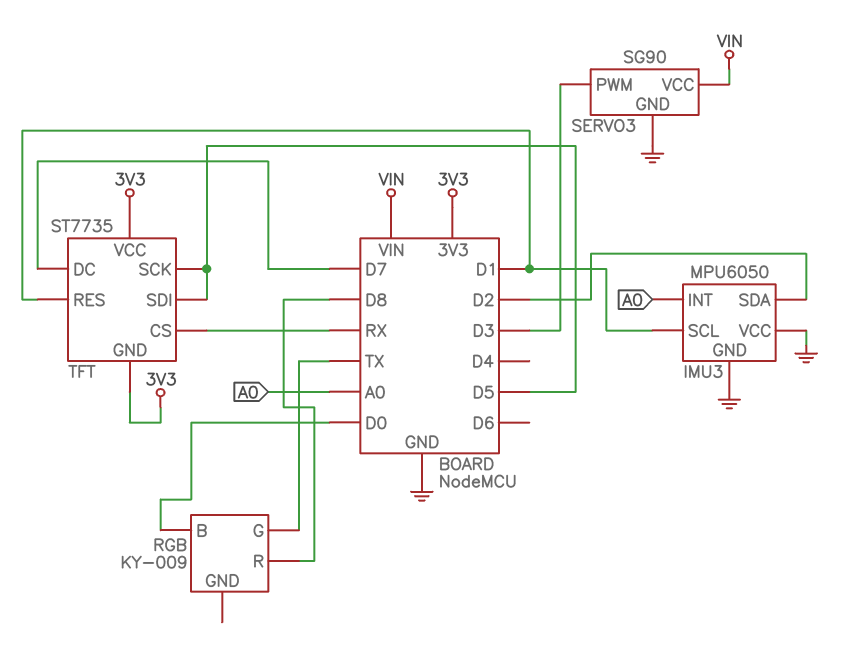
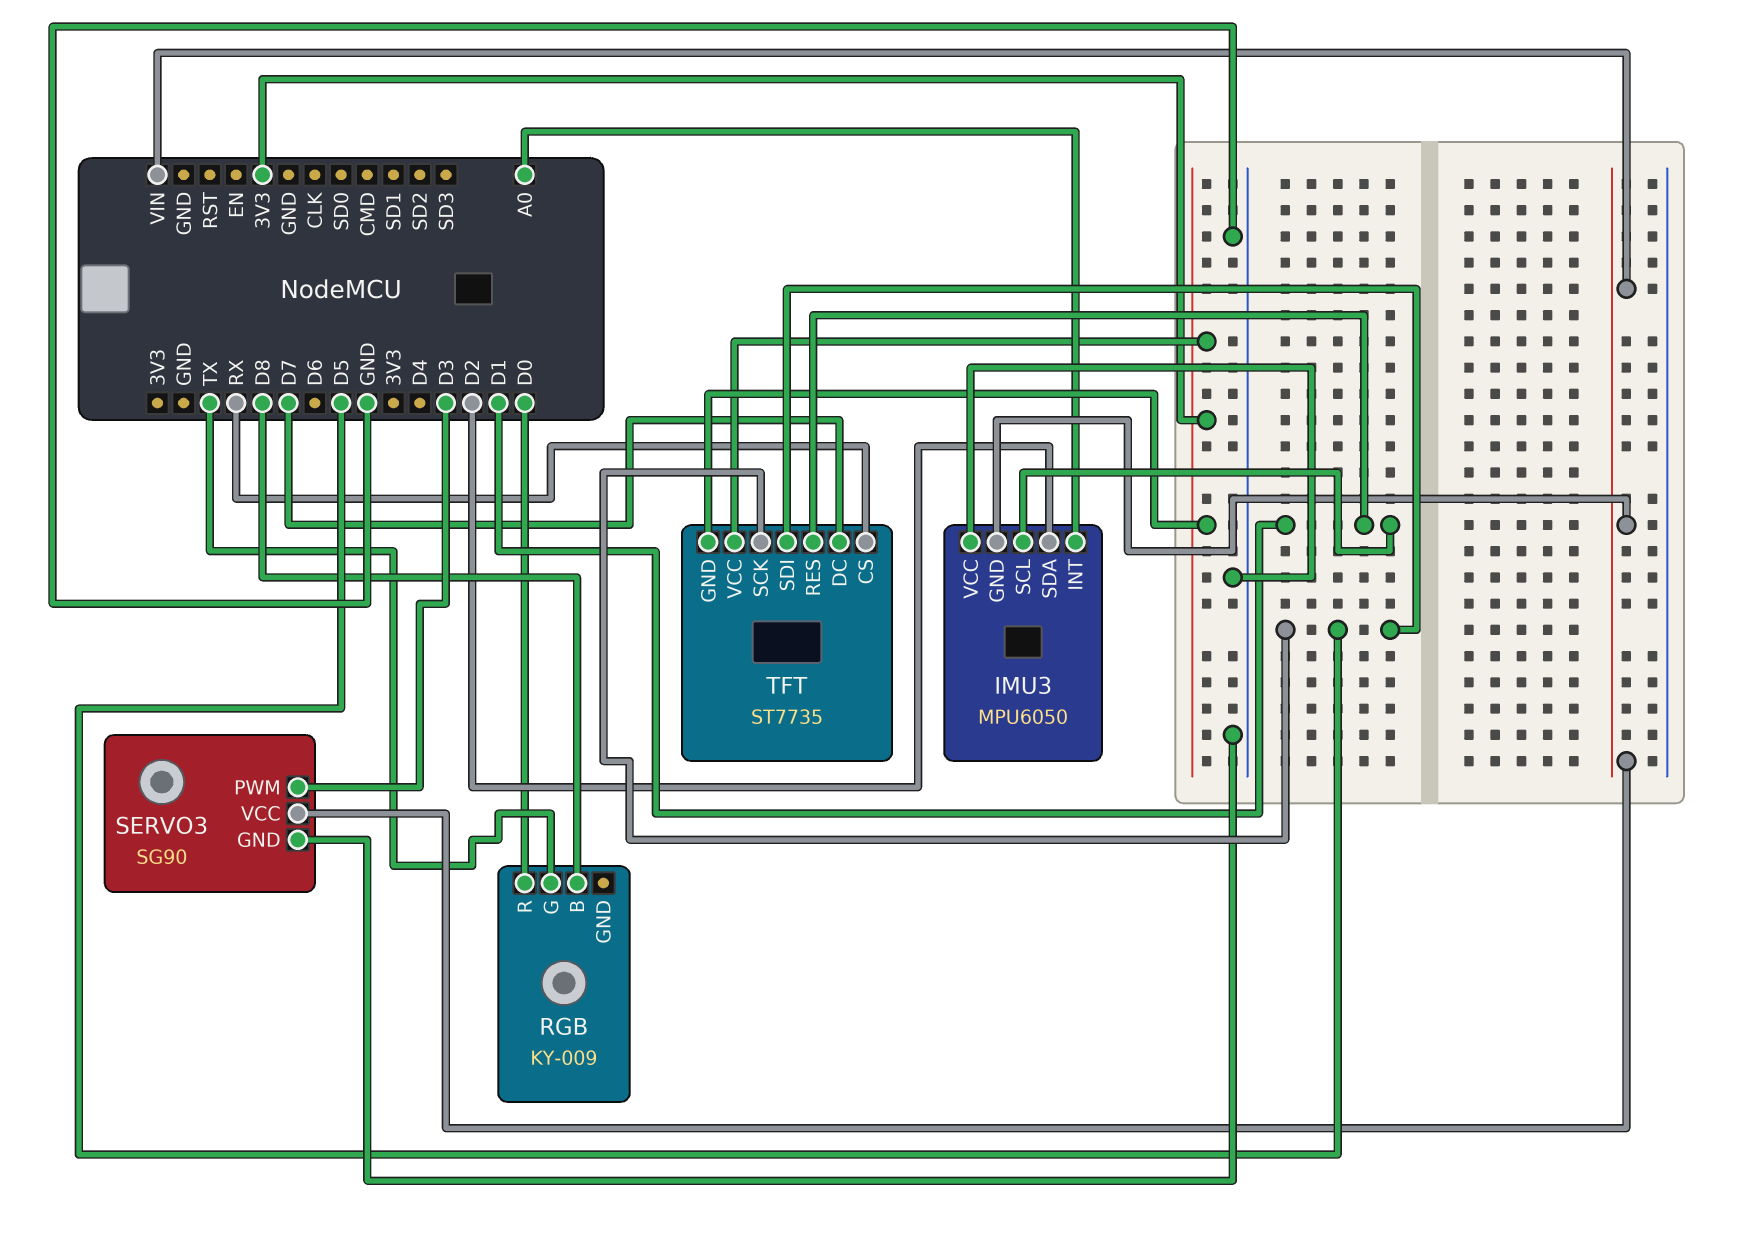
IMU3 pin GND: GND -> VIN
RGB pin B: D0 -> D8
RGB pin R: D8 -> D0

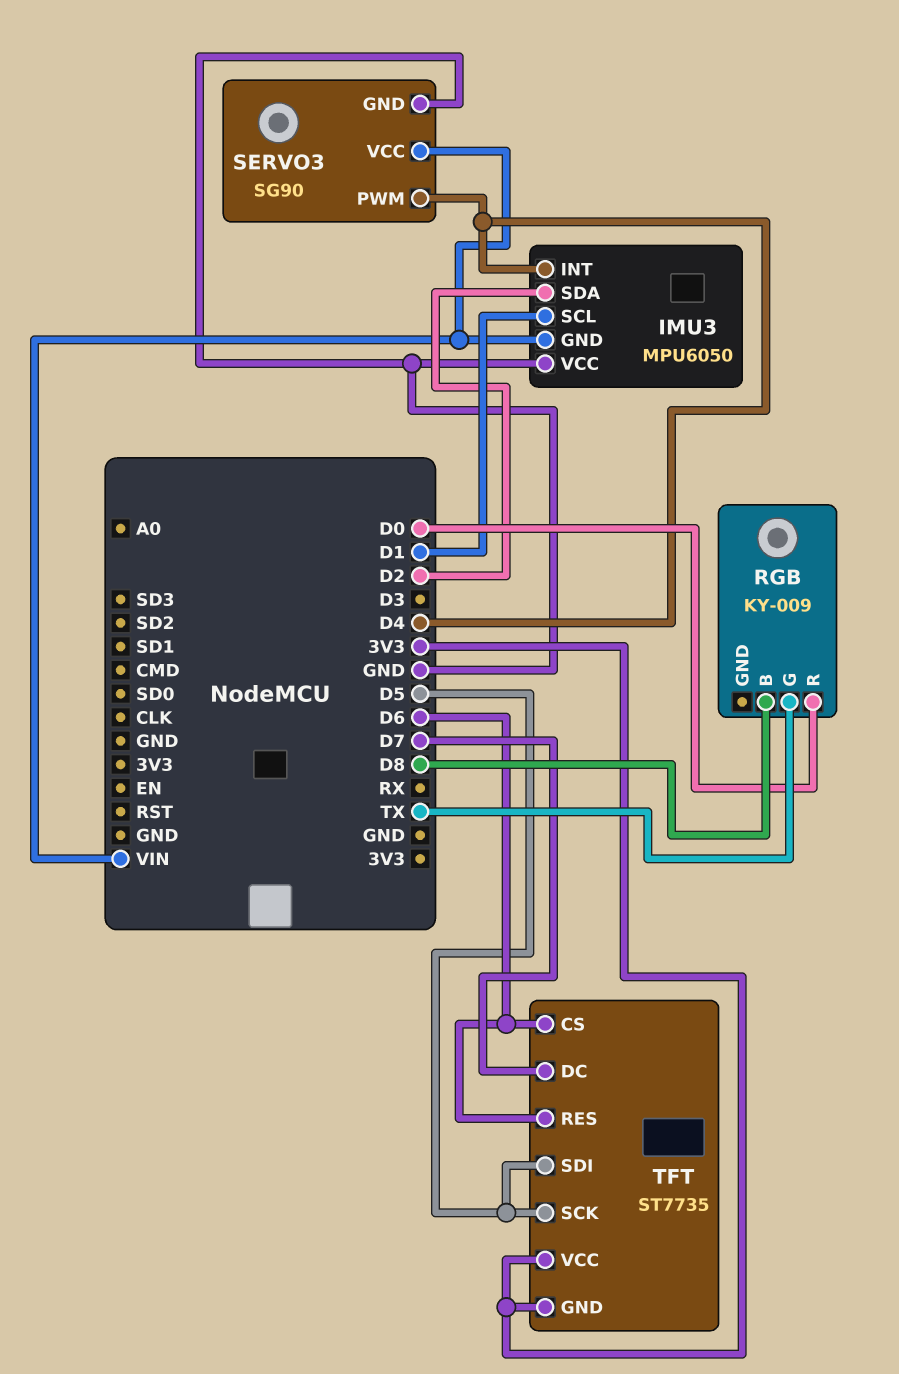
IMU3 pin INT: A0 -> D4
SERVO3 pin PWM: D3 -> D4
TFT pin CS: RX -> D6
TFT pin RES: D1 -> D6

